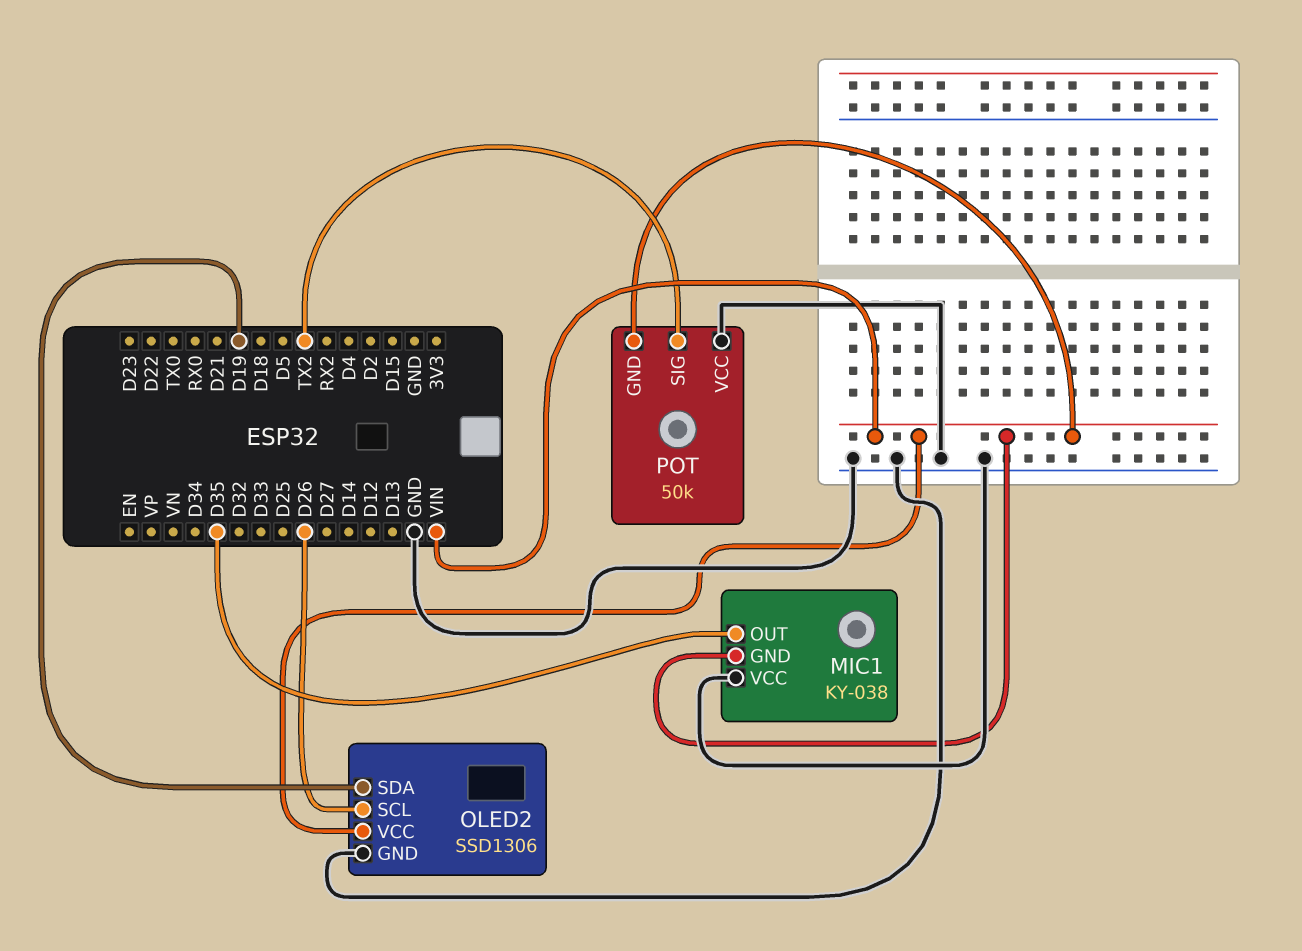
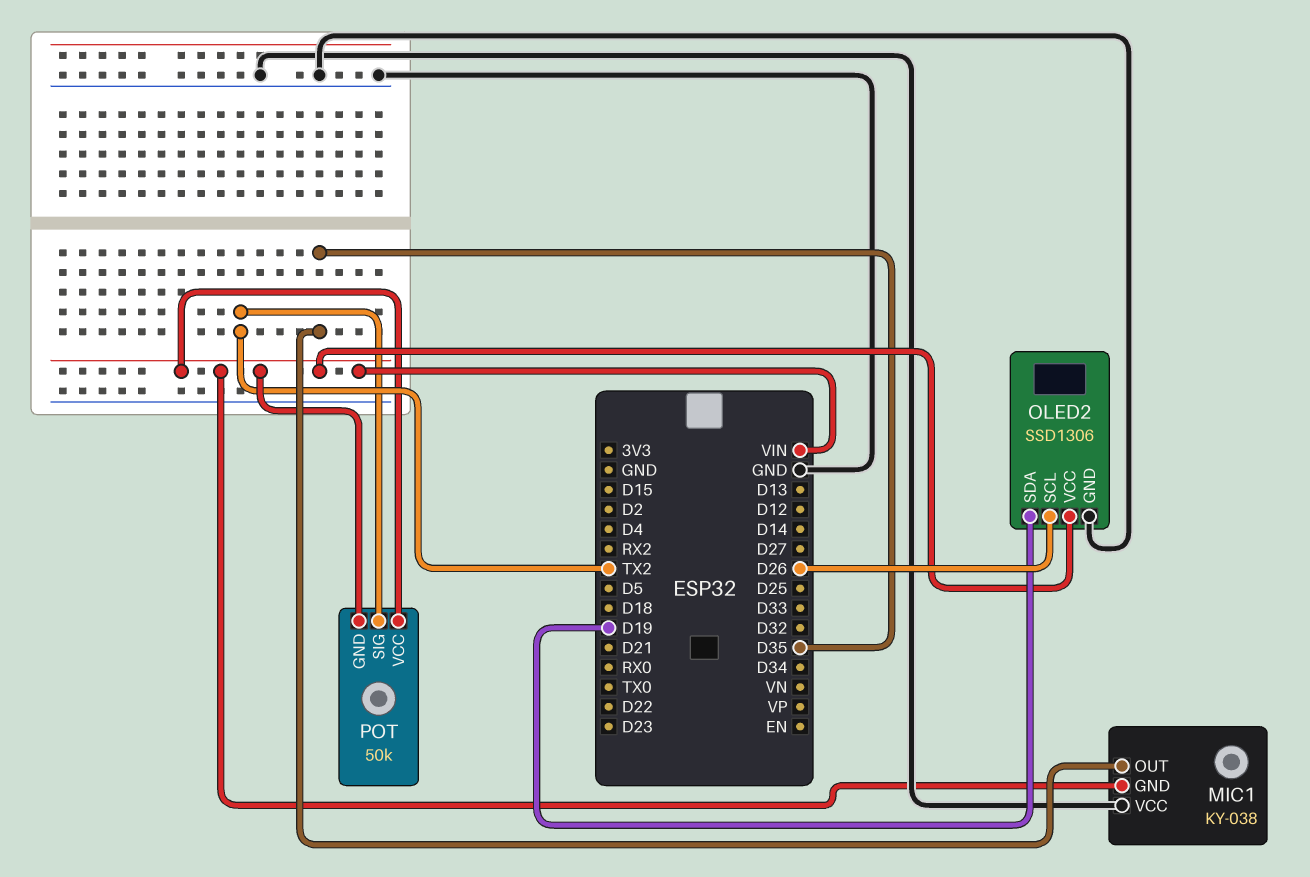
POT pin VCC: GND -> VIN

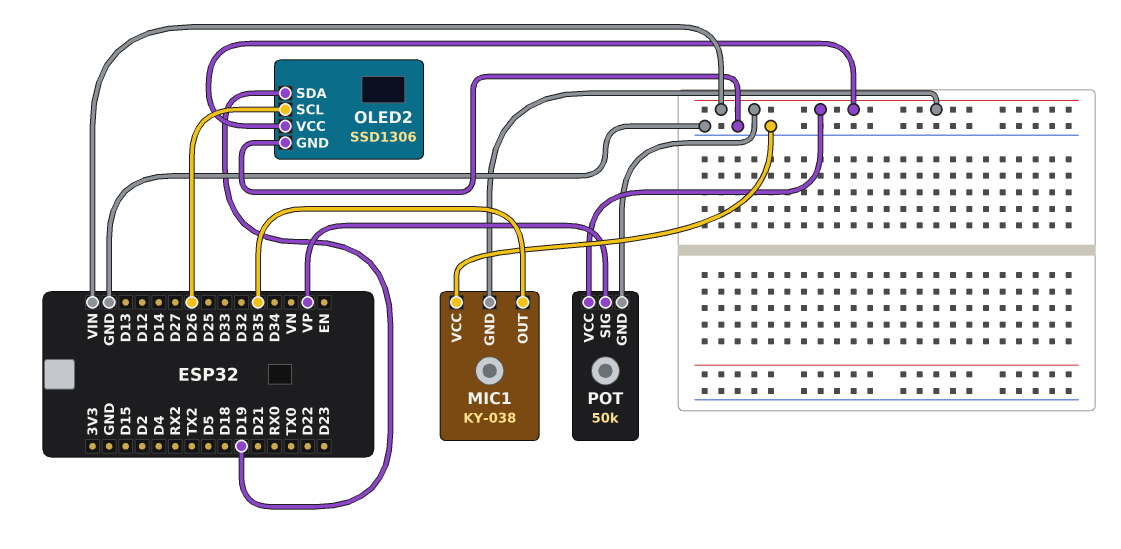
POT pin SIG: TX2 -> VP

